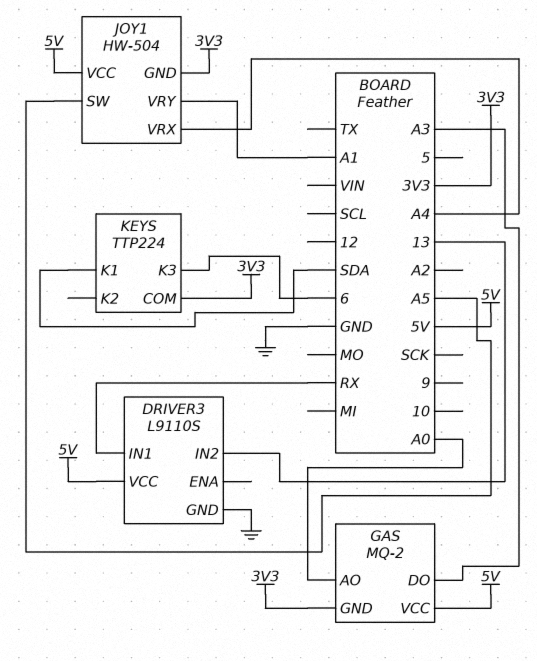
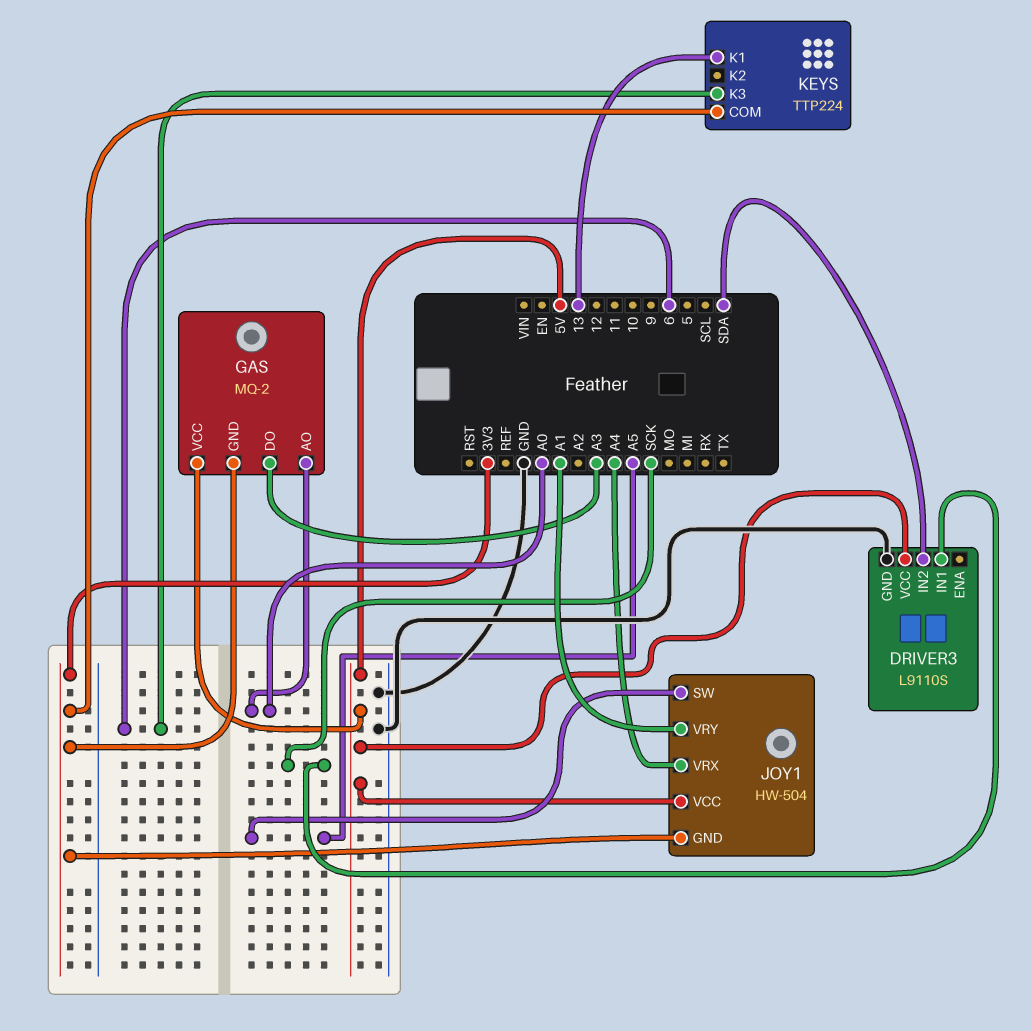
DRIVER3 pin IN1: RX -> SCK
DRIVER3 pin IN2: 13 -> SDA
KEYS pin K1: SDA -> 13

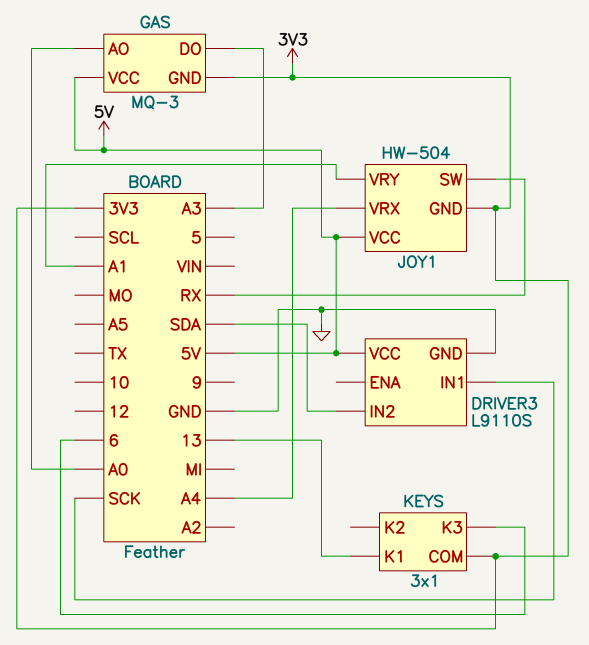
GAS: MQ-2 -> MQ-3
JOY1 pin SW: A5 -> RX
KEYS: TTP224 -> 3x1

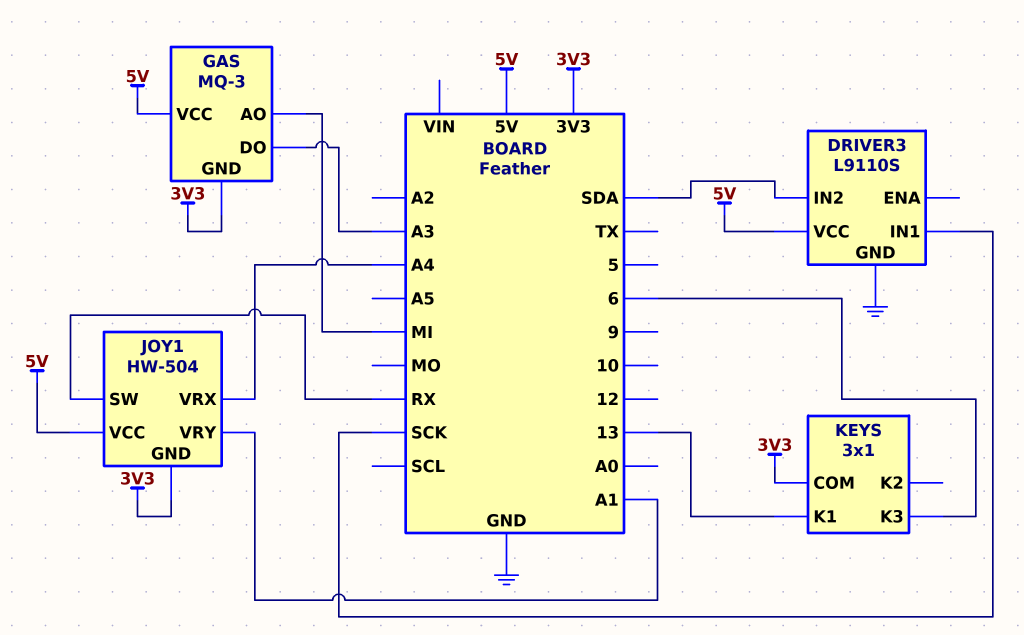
GAS pin AO: A0 -> MI

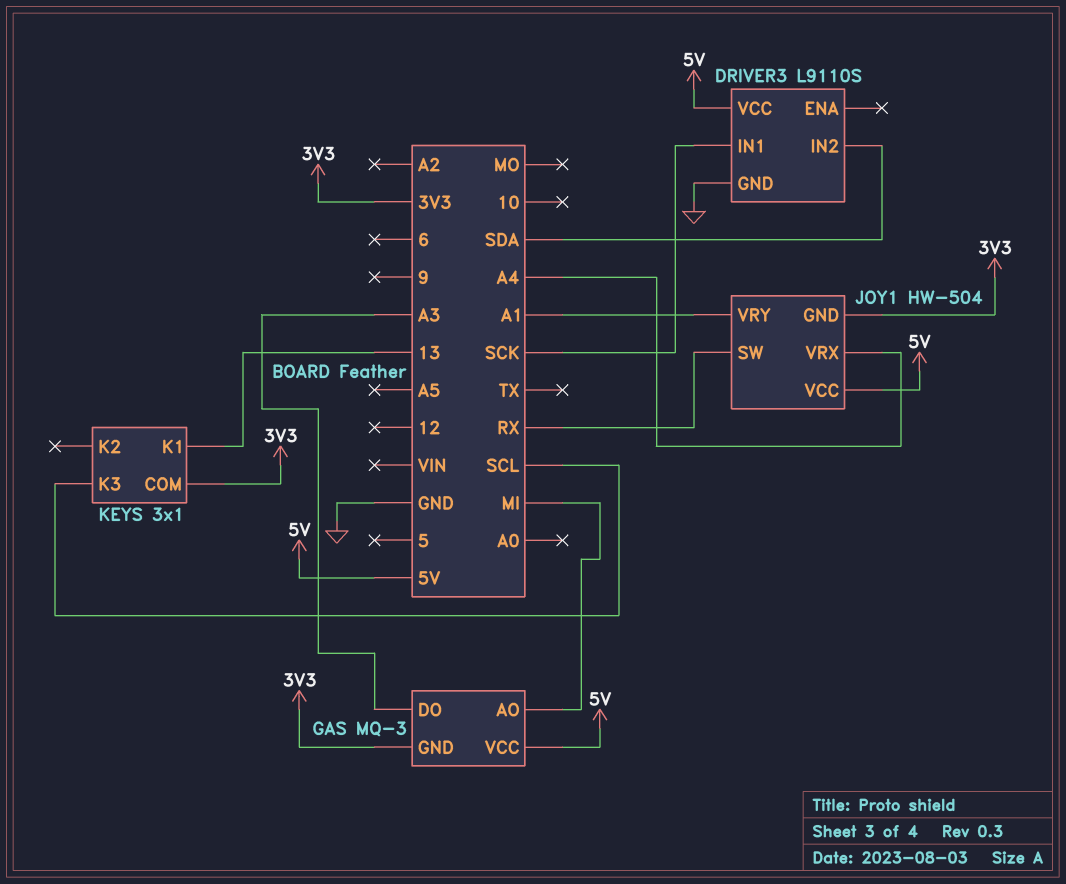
KEYS pin K3: 6 -> SCL

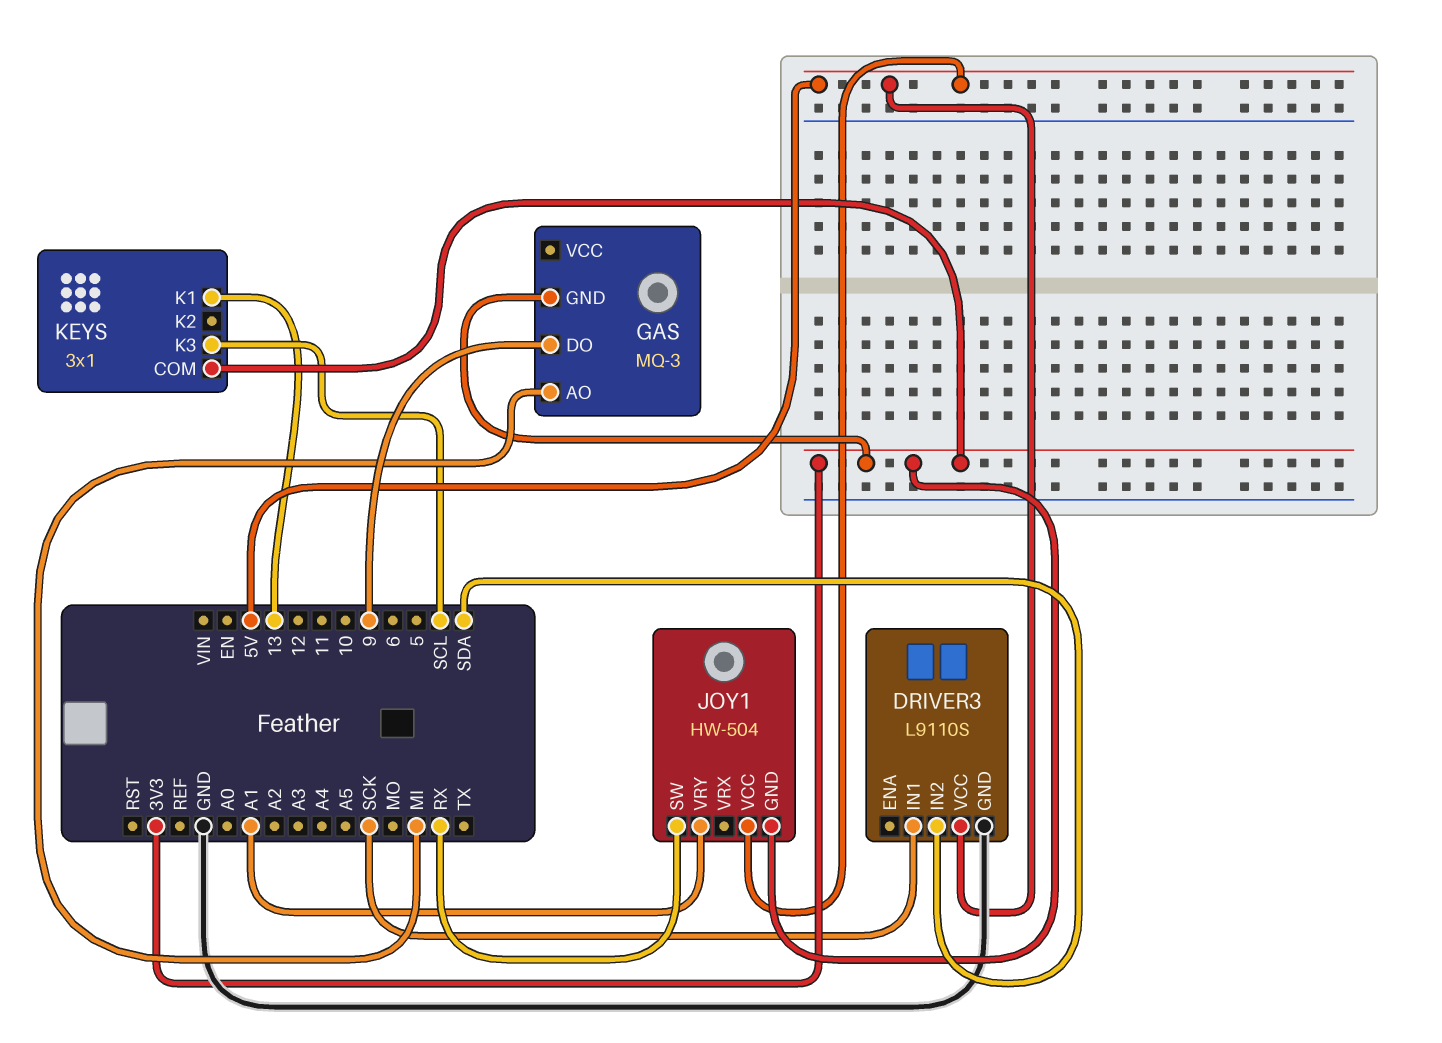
GAS pin DO: A3 -> 9
GAS pin VCC: 5V -> none
JOY1 pin VRX: A4 -> none

